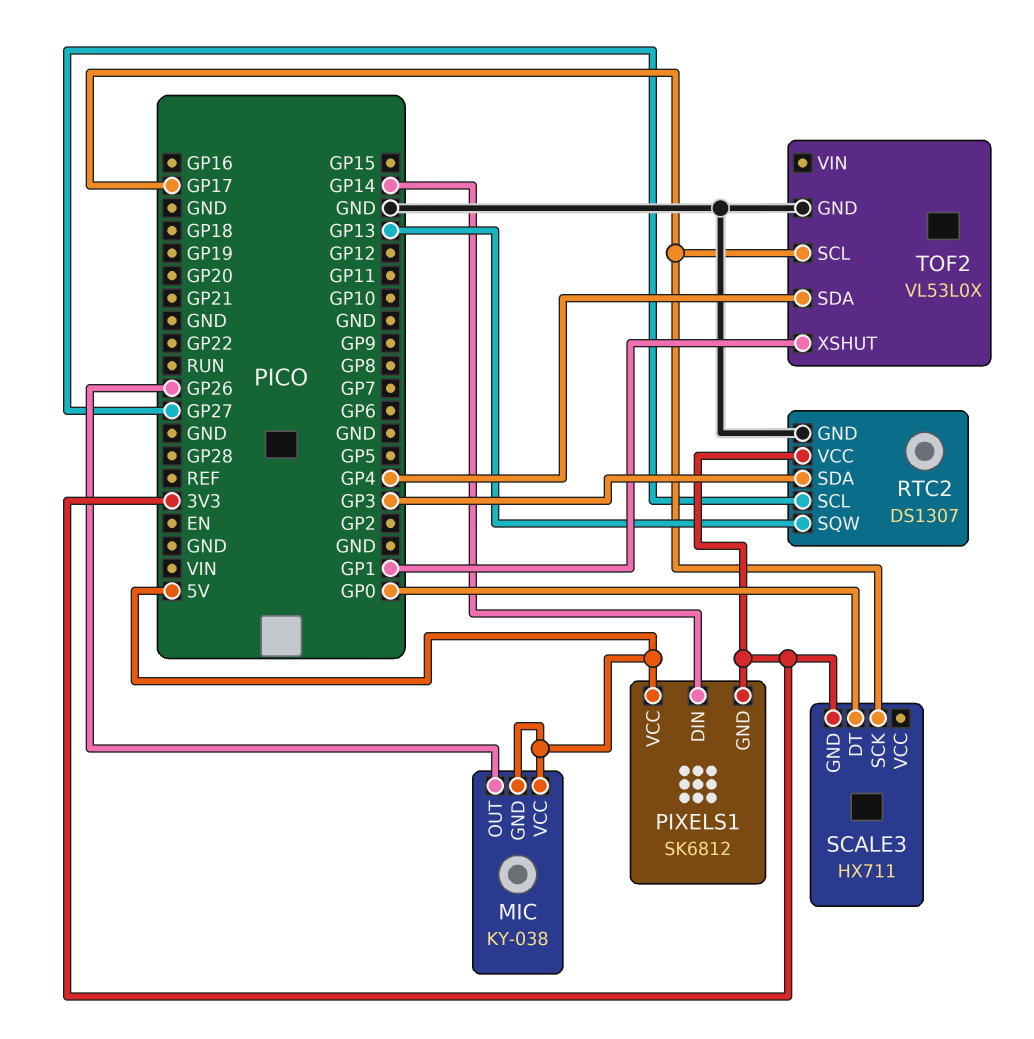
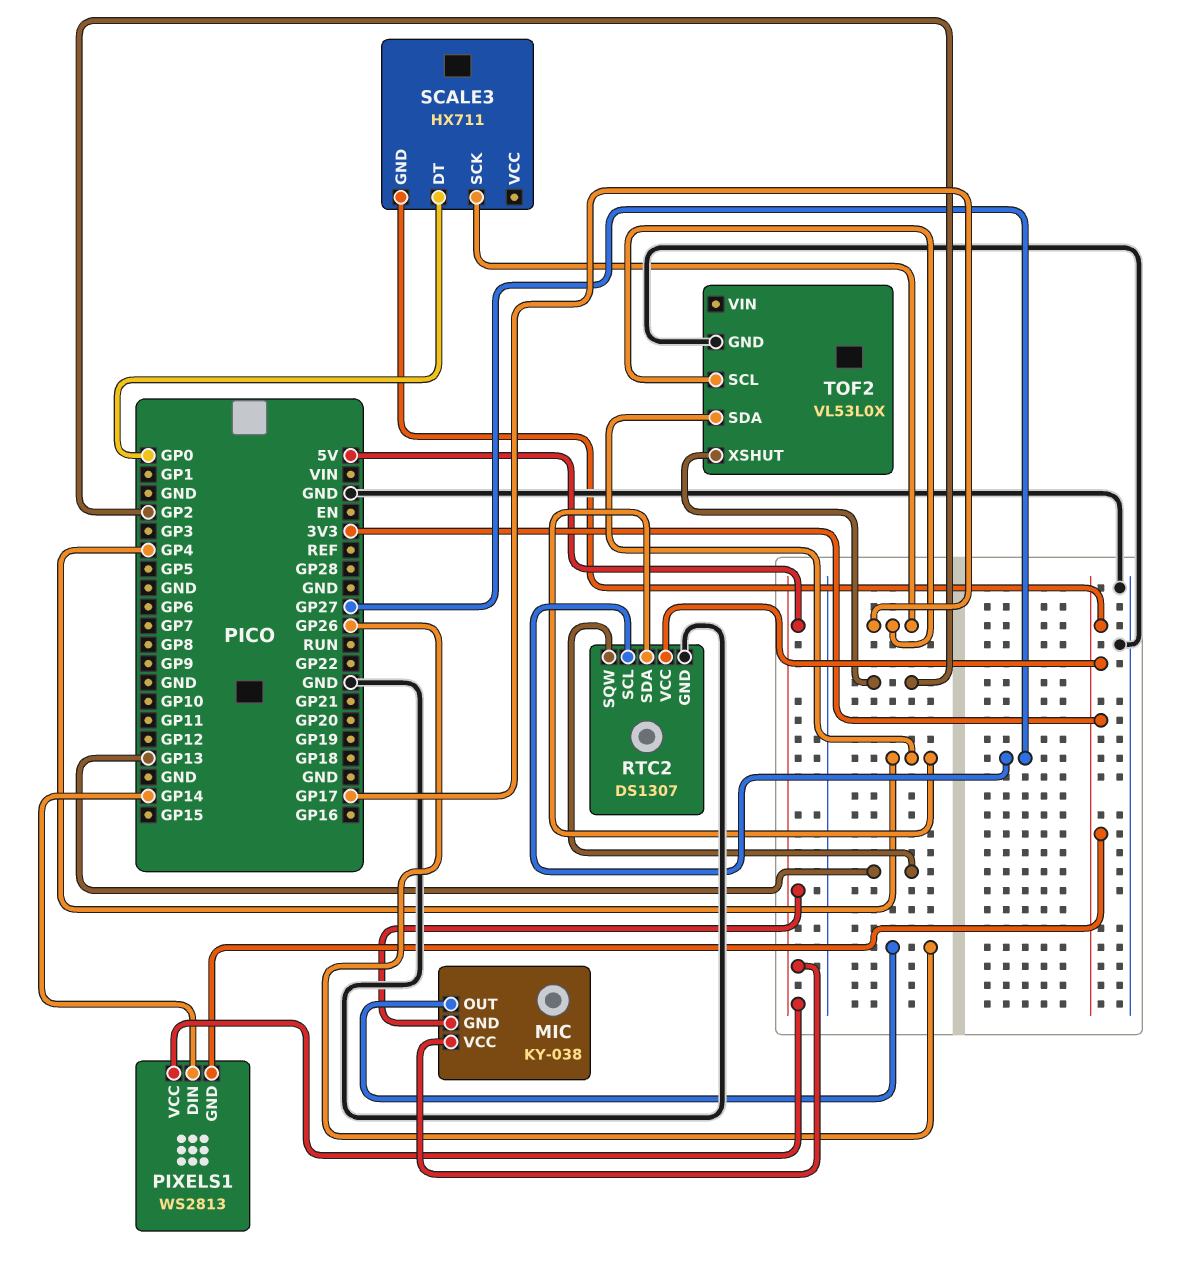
PIXELS1: SK6812 -> WS2813
RTC2 pin SDA: GP3 -> GP4
TOF2 pin XSHUT: GP1 -> GP2

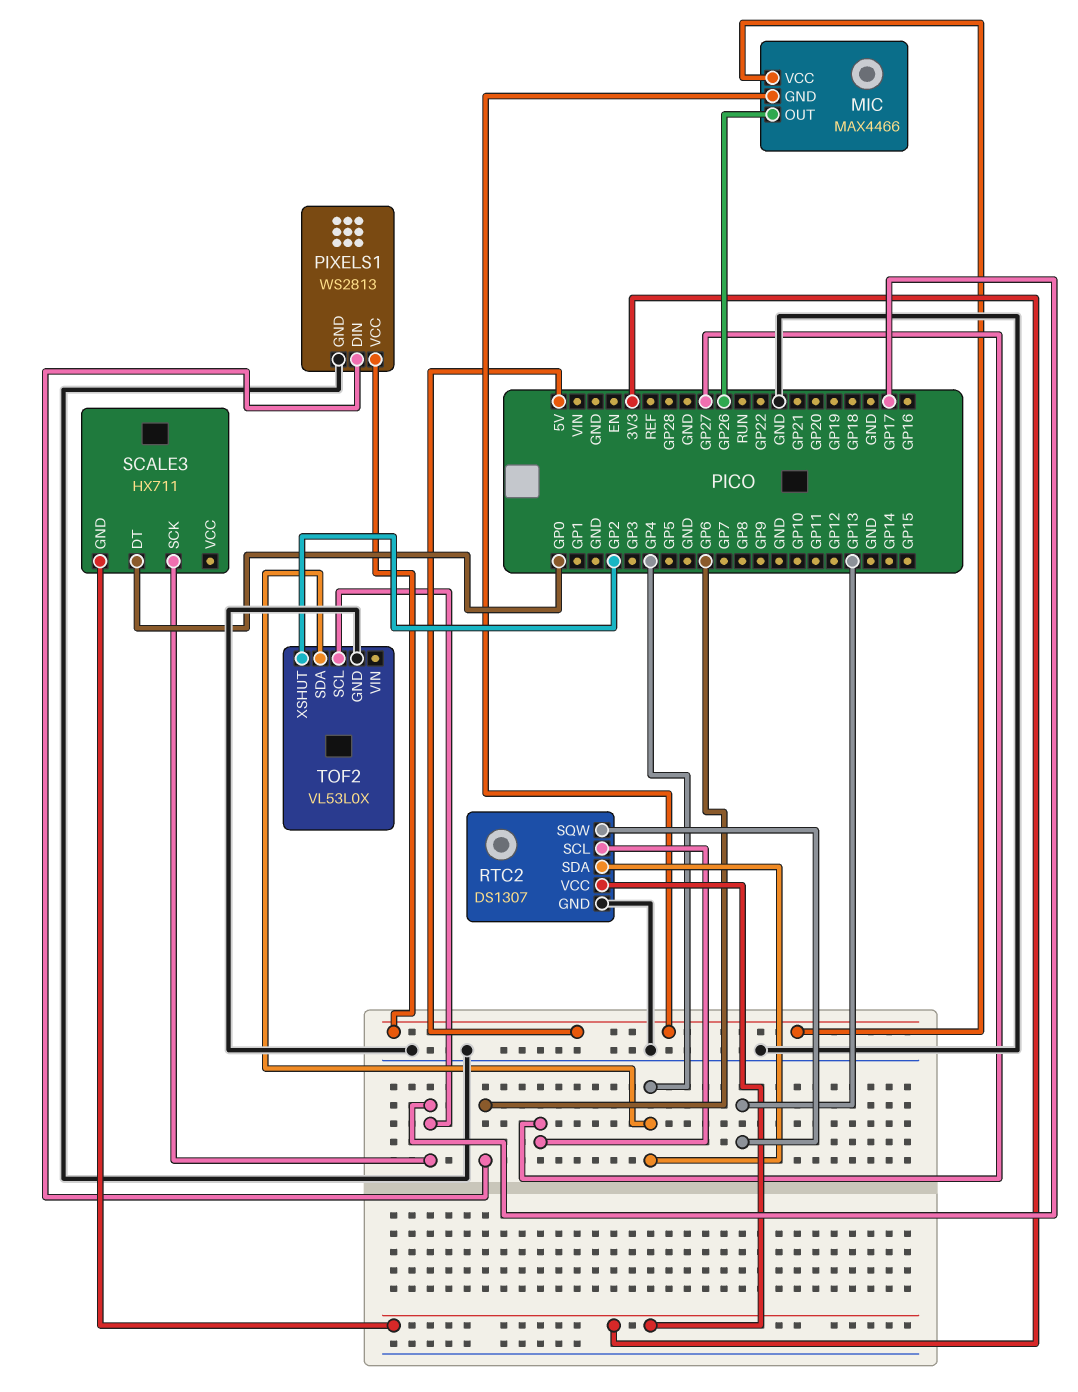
MIC: KY-038 -> MAX4466
PIXELS1 pin DIN: GP14 -> GP6
PIXELS1 pin GND: 3V3 -> GND

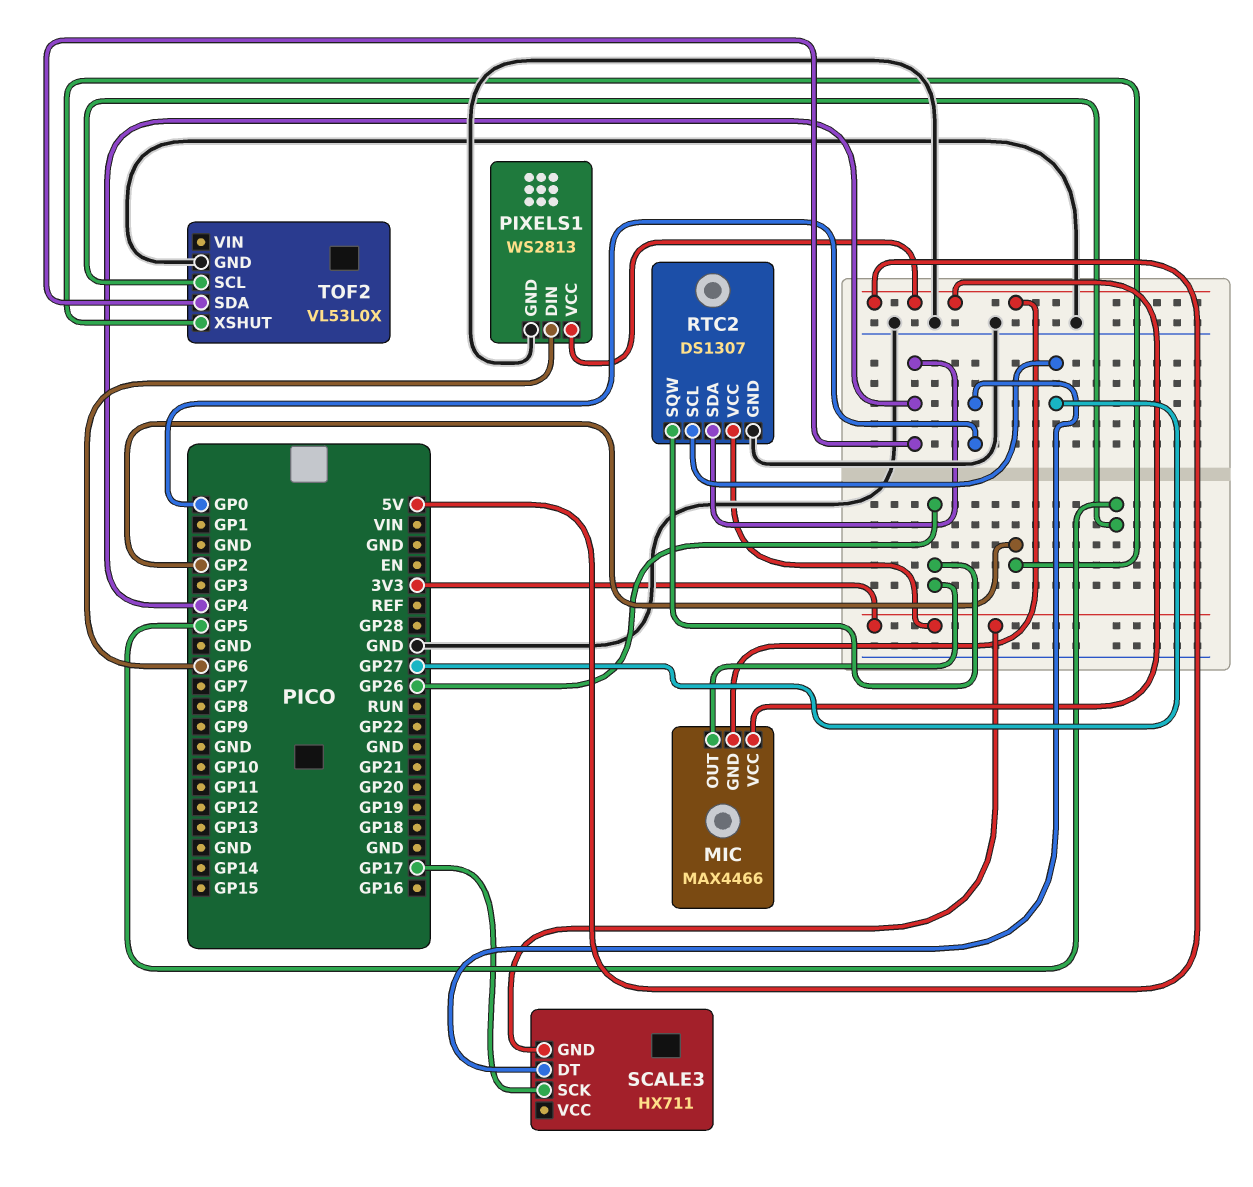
RTC2 pin SQW: GP13 -> GP26
TOF2 pin SCL: GP17 -> GP5

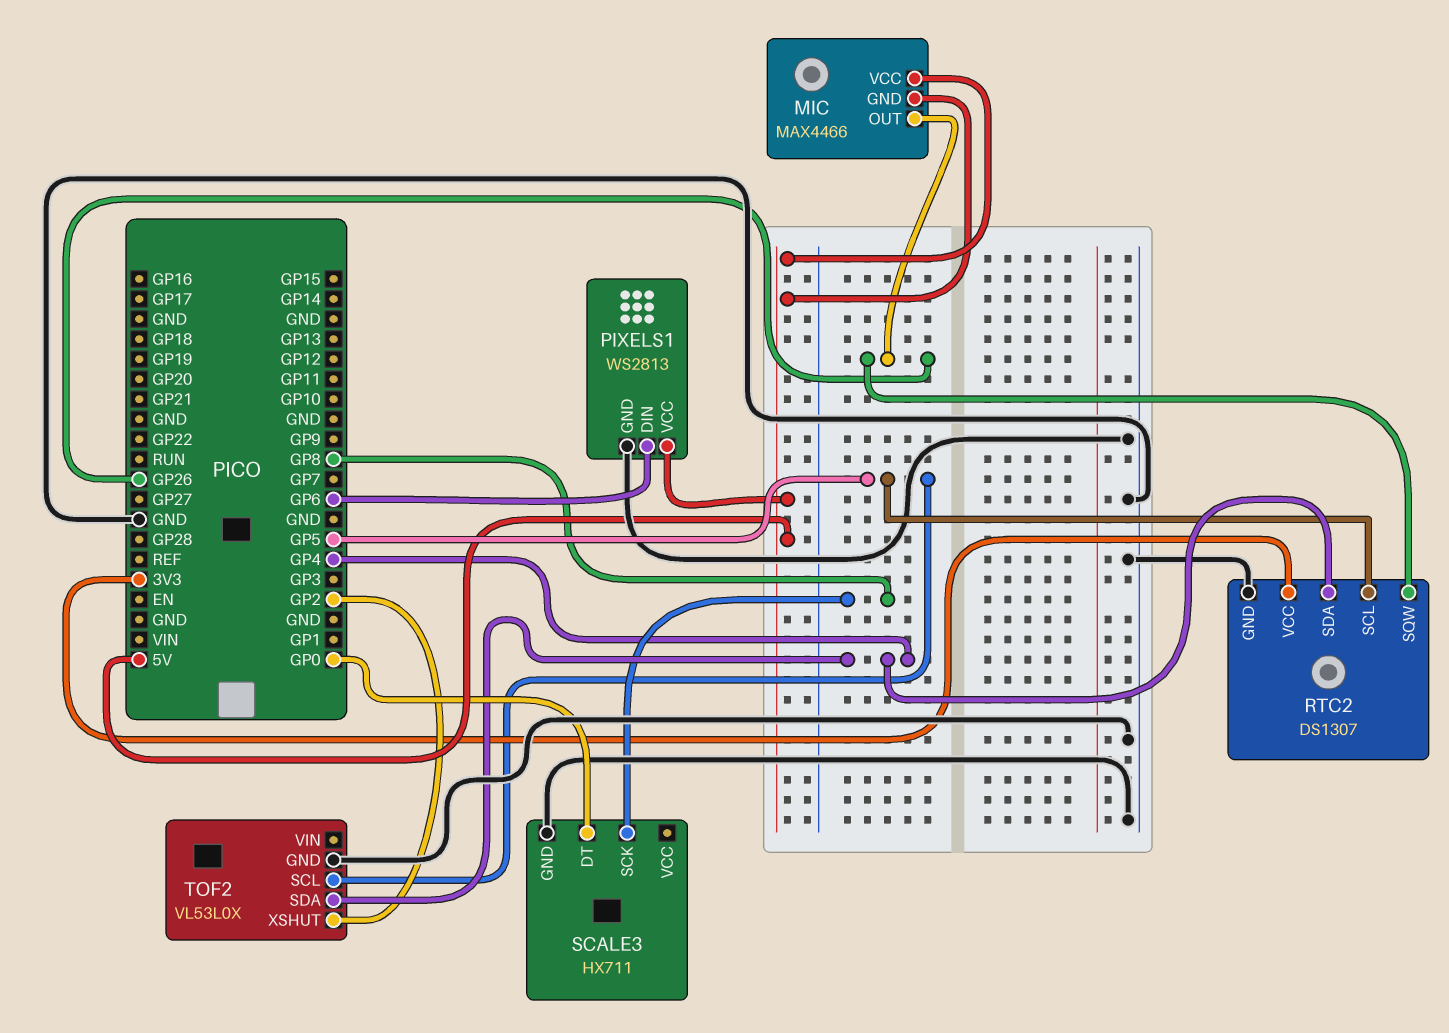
RTC2 pin SCL: GP27 -> GP5
SCALE3 pin GND: 3V3 -> GND
SCALE3 pin SCK: GP17 -> GP8

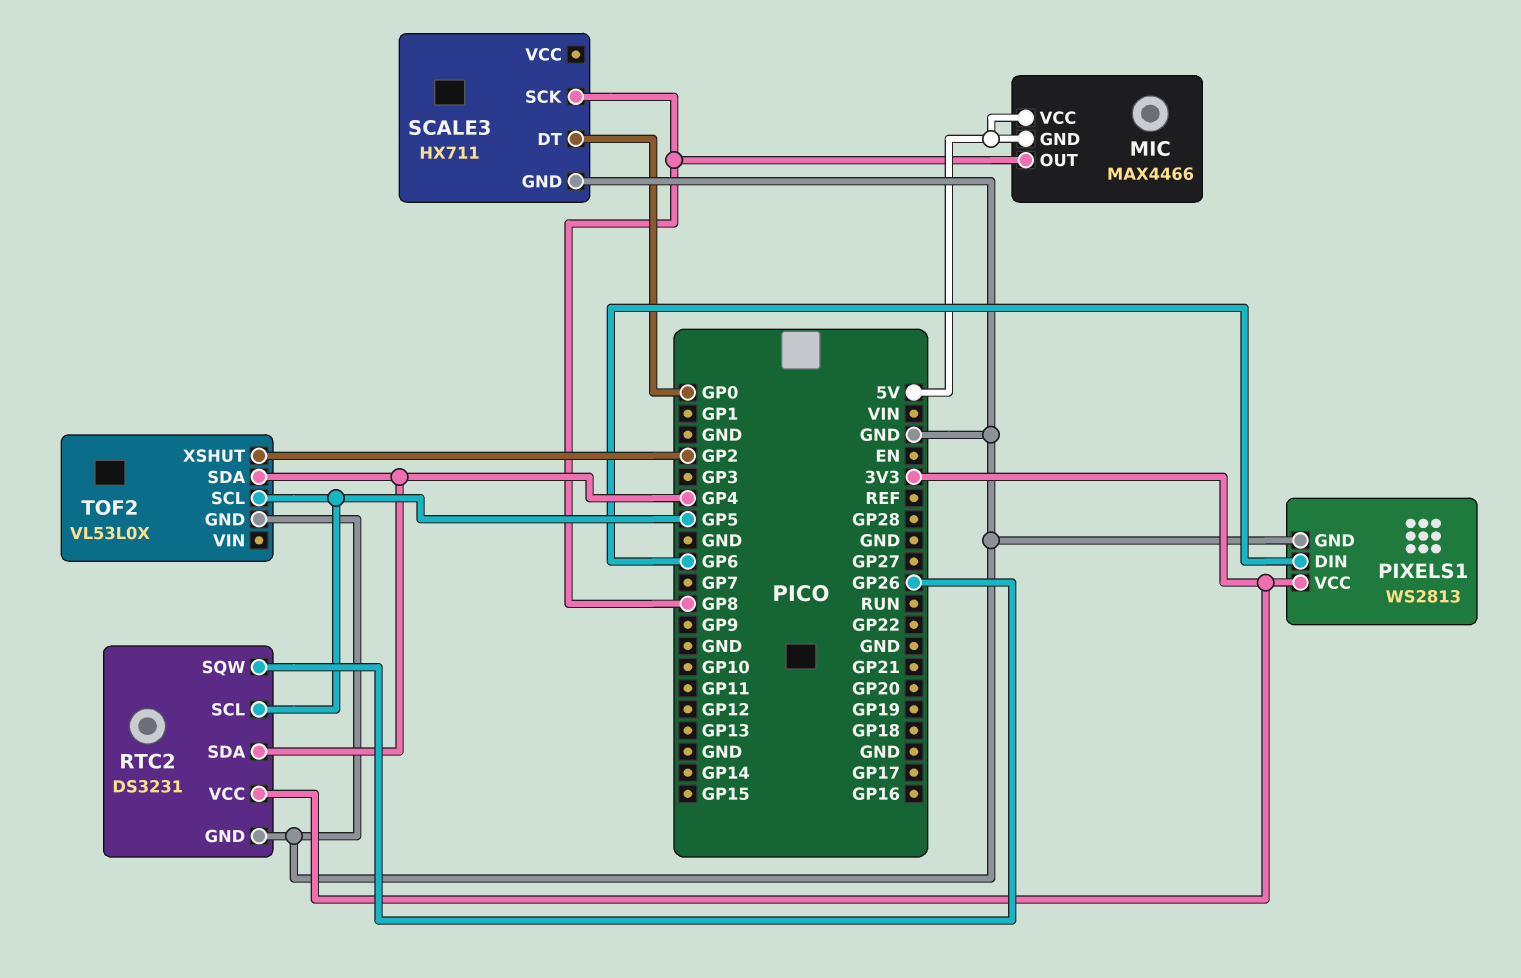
MIC pin OUT: GP26 -> GP8
PIXELS1 pin VCC: 5V -> 3V3
RTC2: DS1307 -> DS3231

